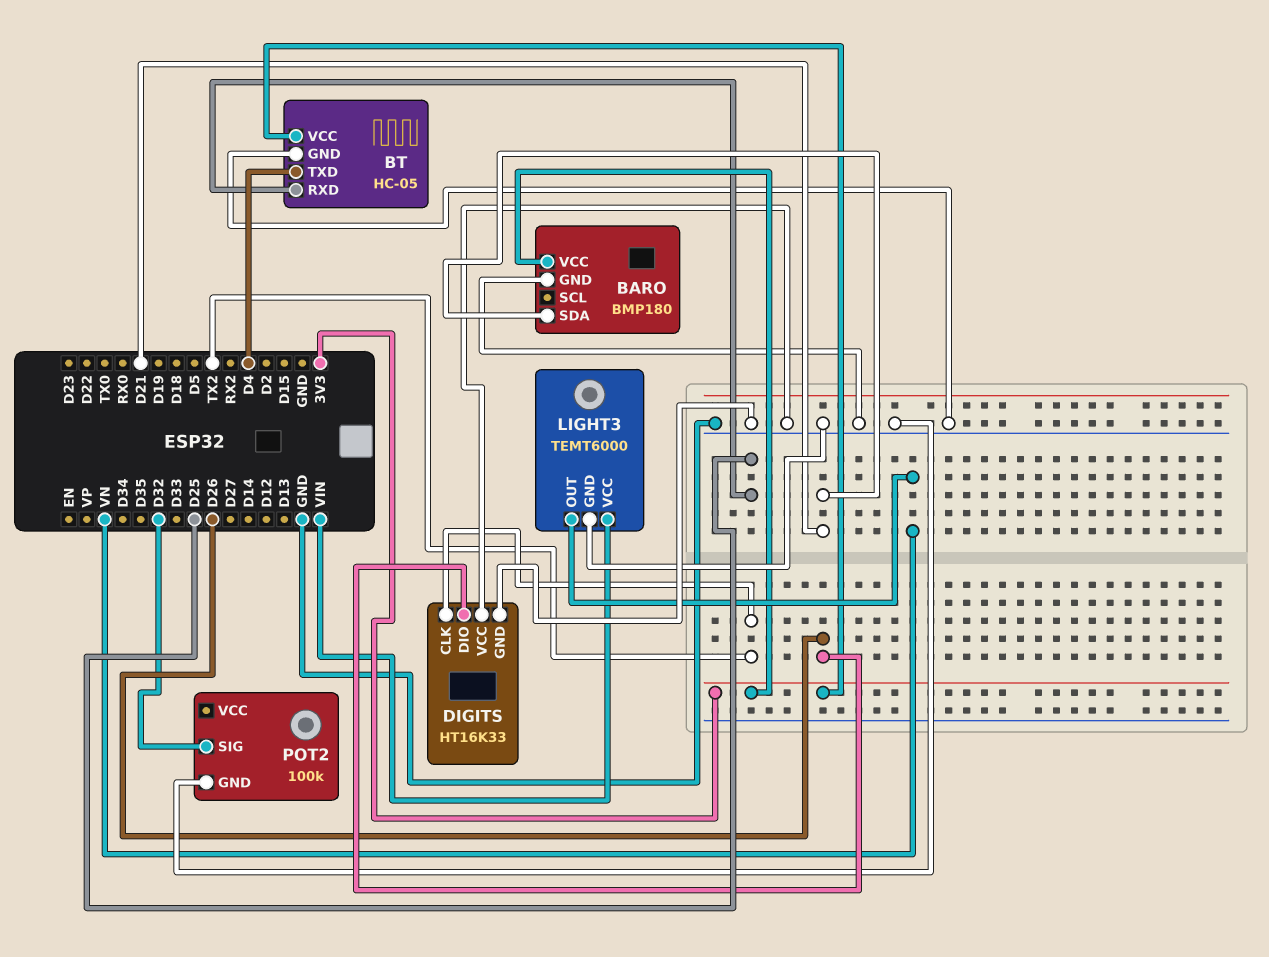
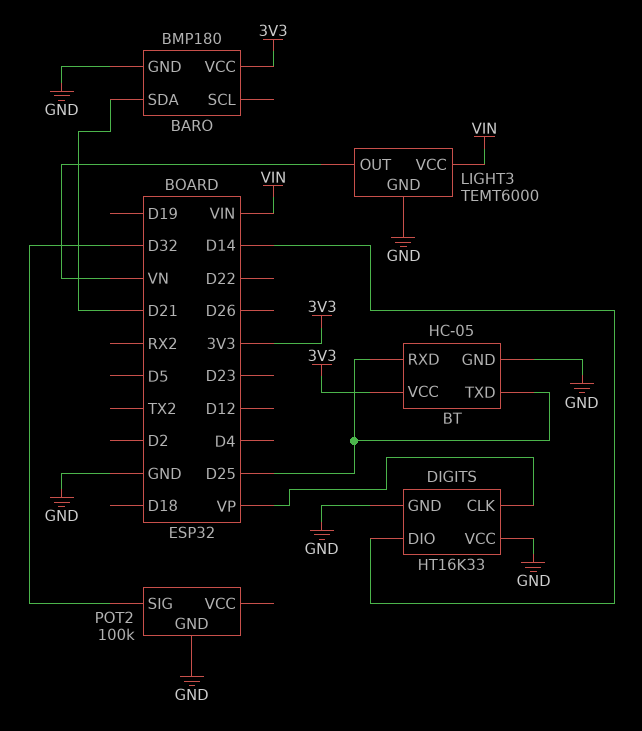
BT pin TXD: D4 -> D25
DIGITS pin CLK: TX2 -> VP
DIGITS pin DIO: D26 -> D14

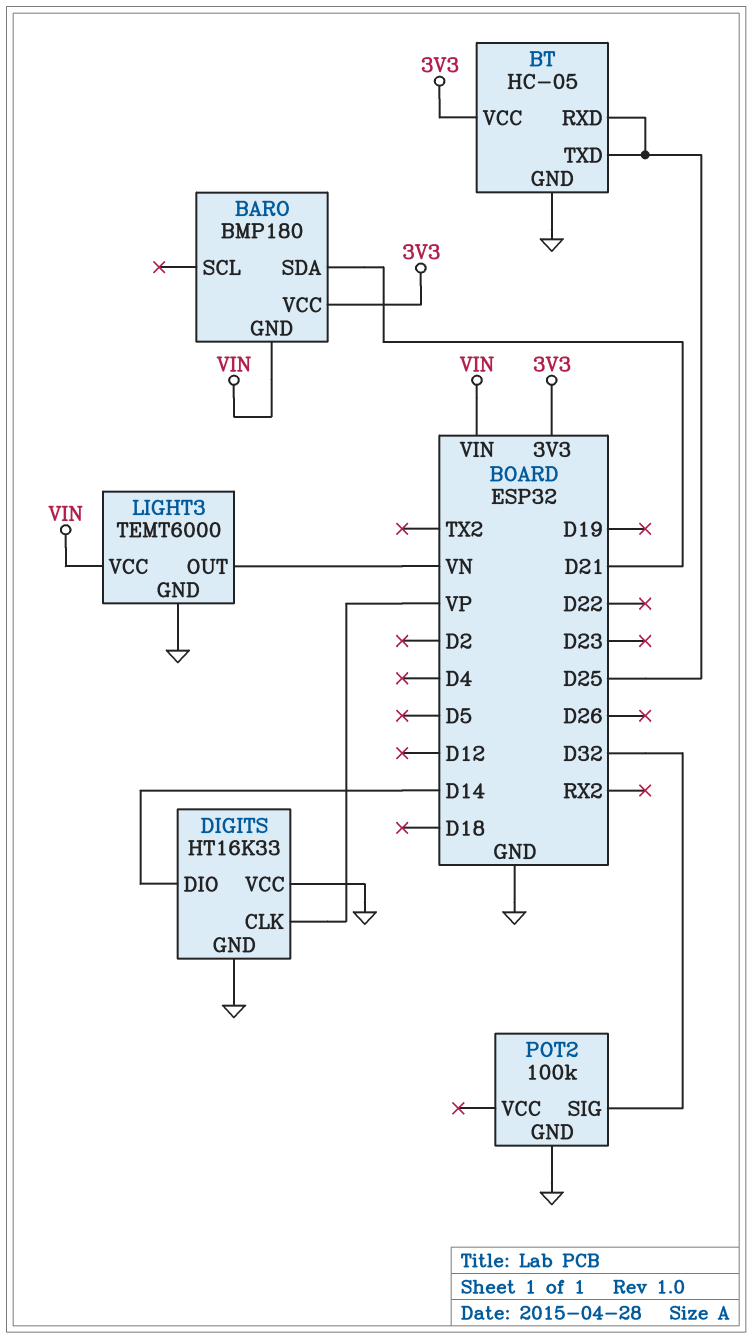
BARO pin GND: GND -> VIN

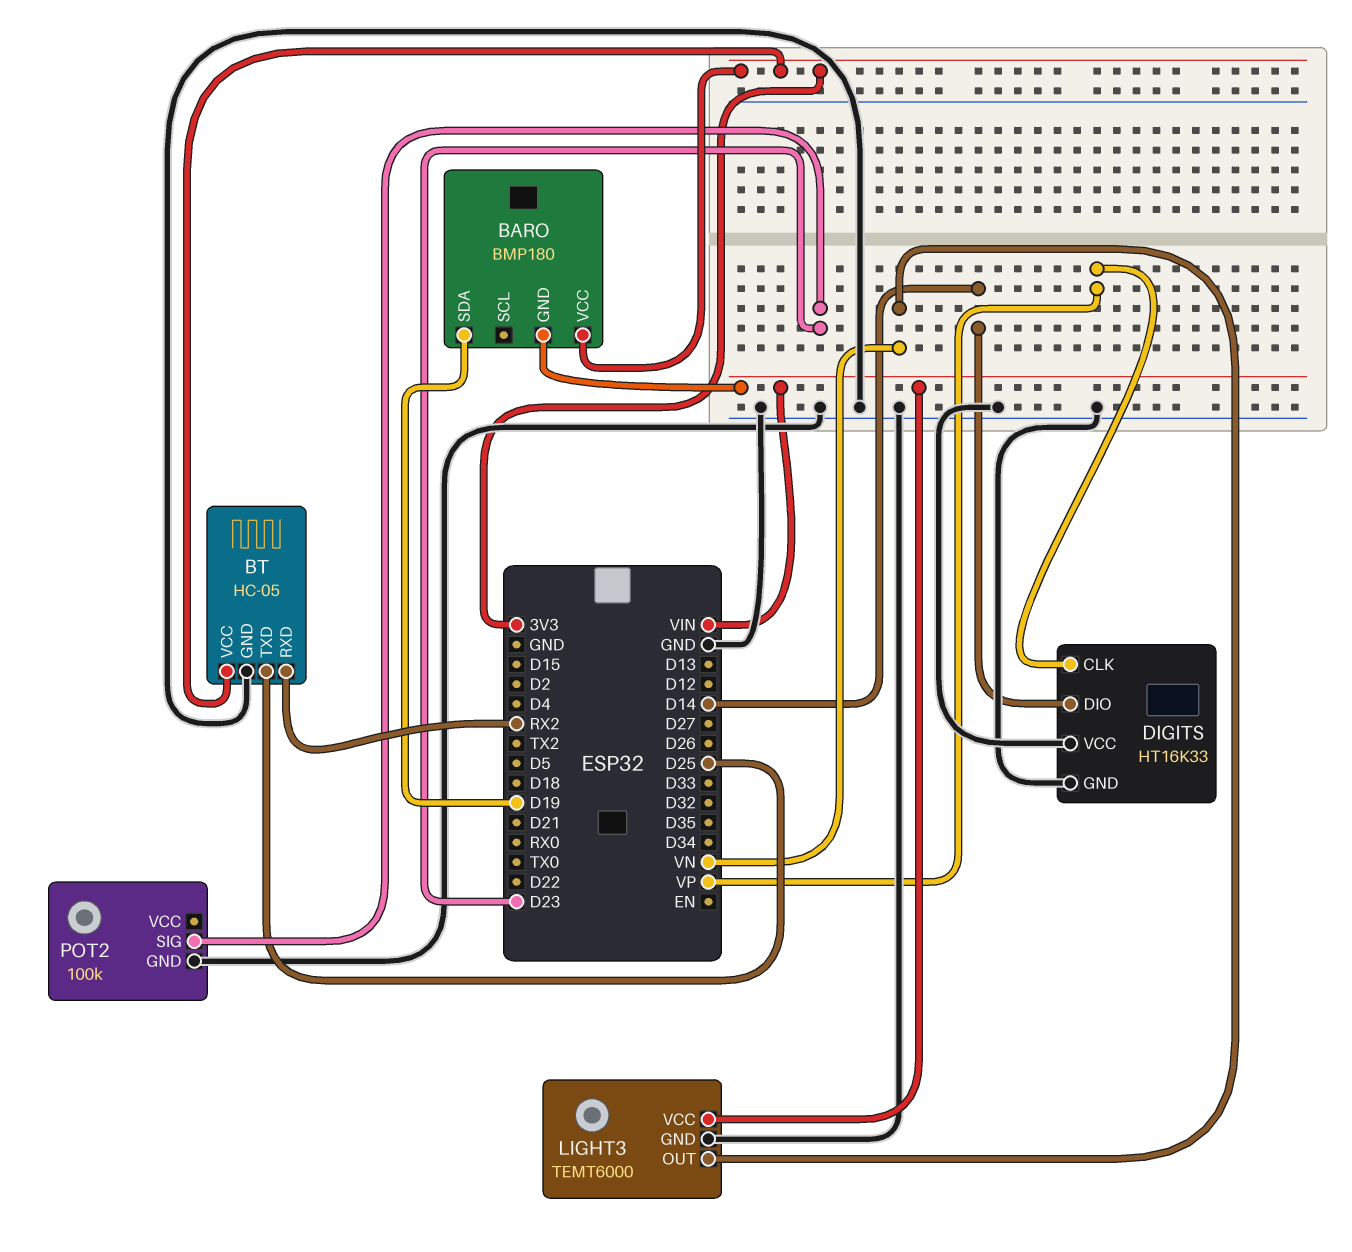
BARO pin SDA: D21 -> D19
BT pin RXD: D25 -> RX2
POT2 pin SIG: D32 -> D23

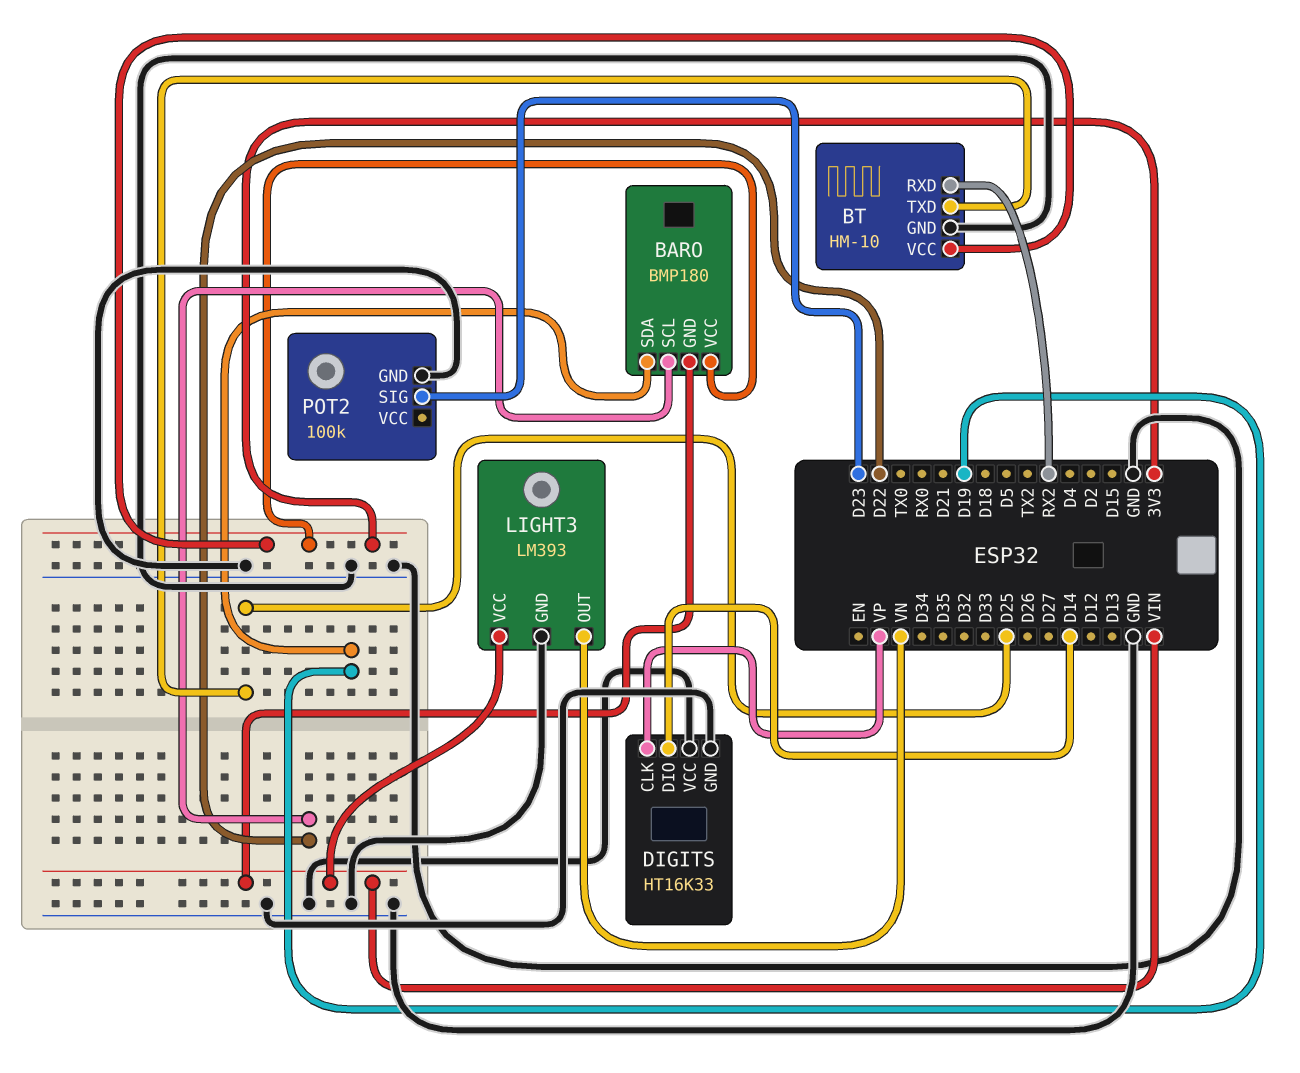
BARO pin SCL: none -> D22
BT: HC-05 -> HM-10
LIGHT3: TEMT6000 -> LM393

